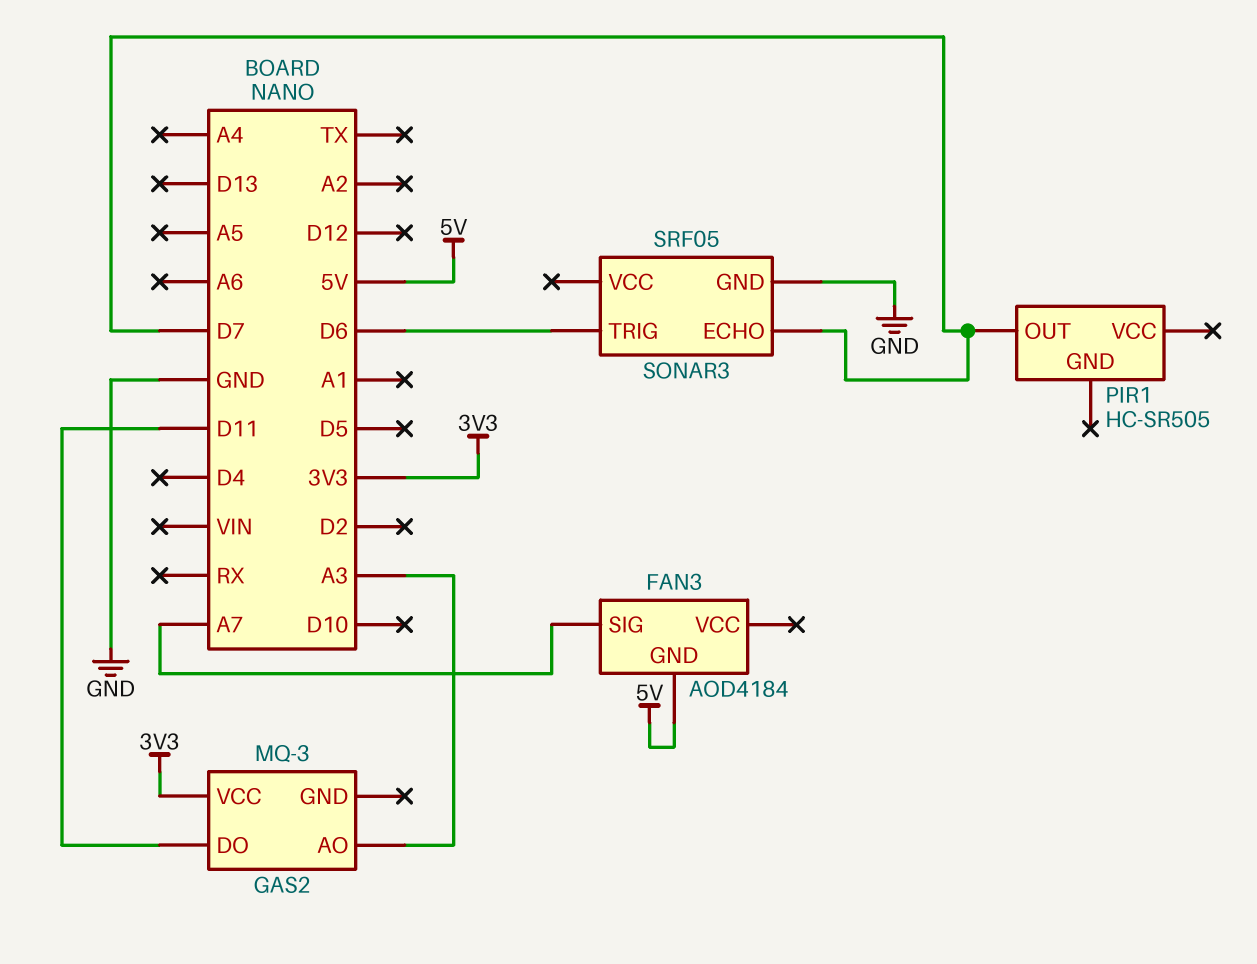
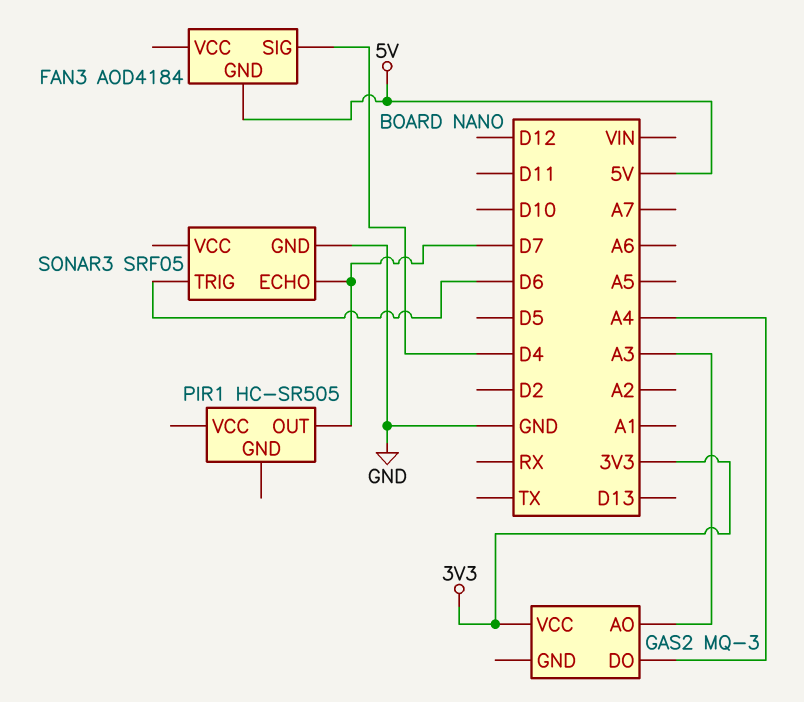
FAN3 pin SIG: A7 -> D4
GAS2 pin DO: D11 -> A4

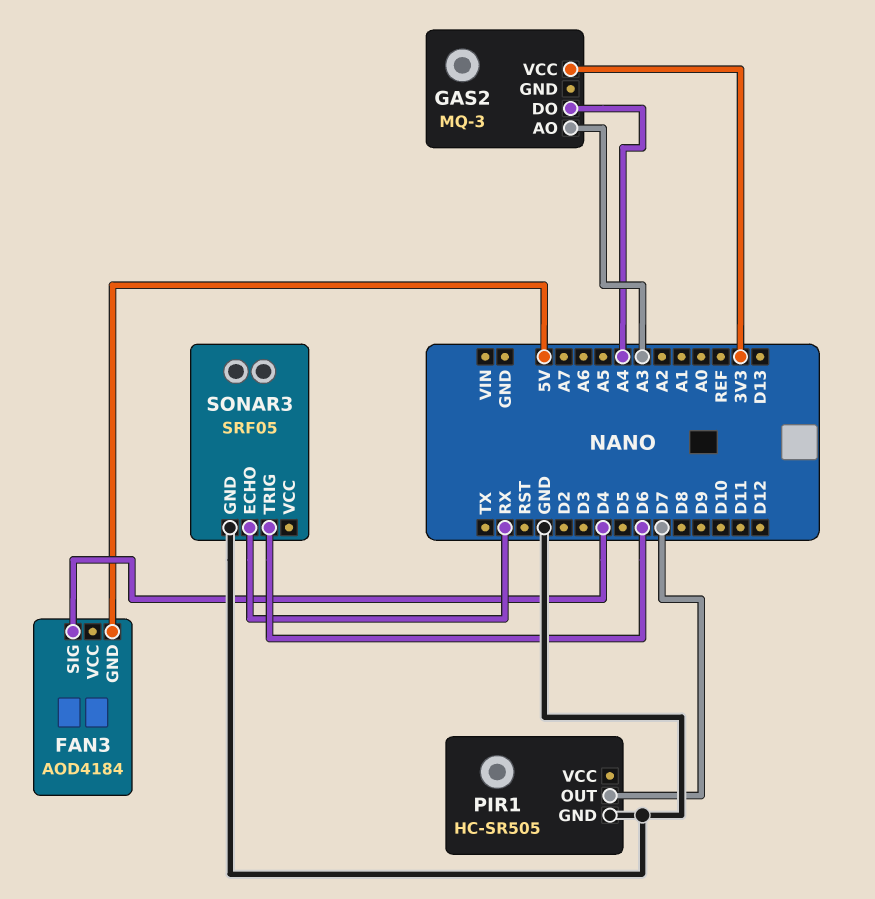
PIR1 pin GND: none -> GND
SONAR3 pin ECHO: D7 -> RX

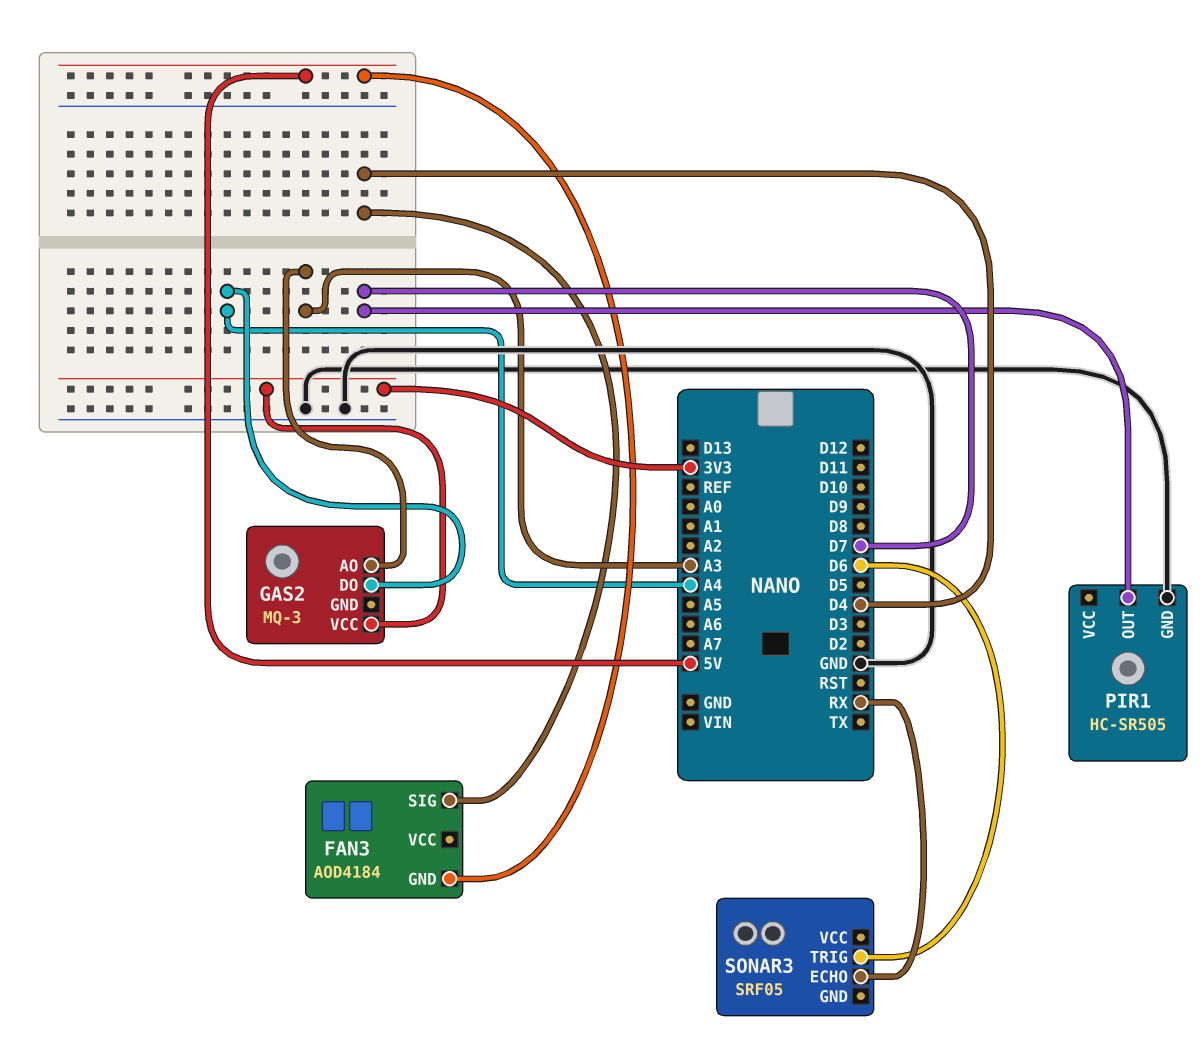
SONAR3 pin GND: GND -> none

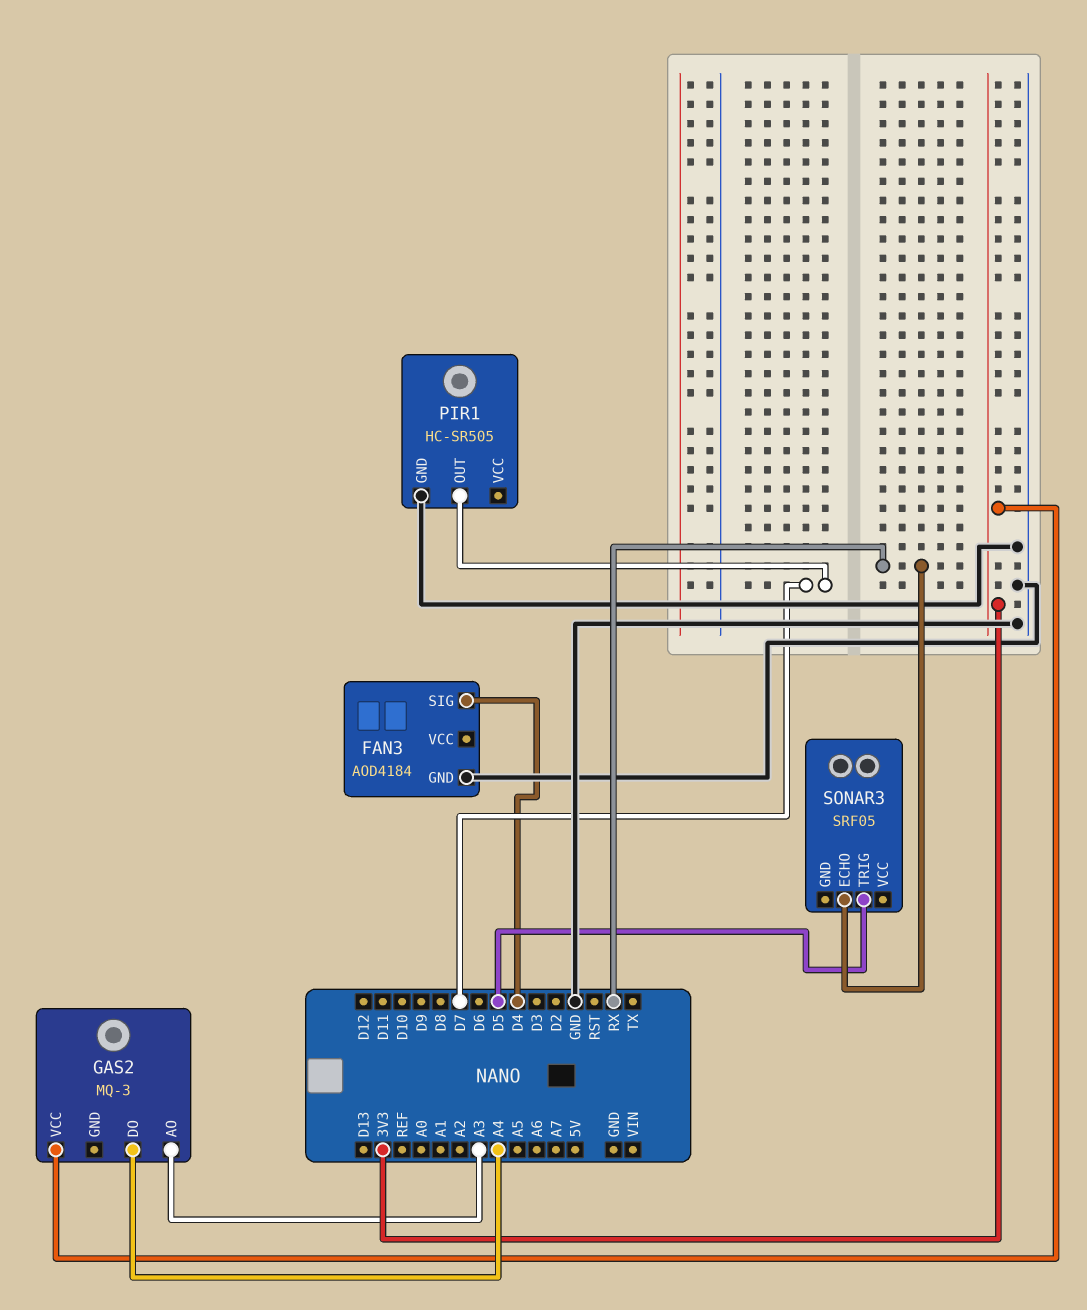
FAN3 pin GND: 5V -> GND
SONAR3 pin TRIG: D6 -> D5

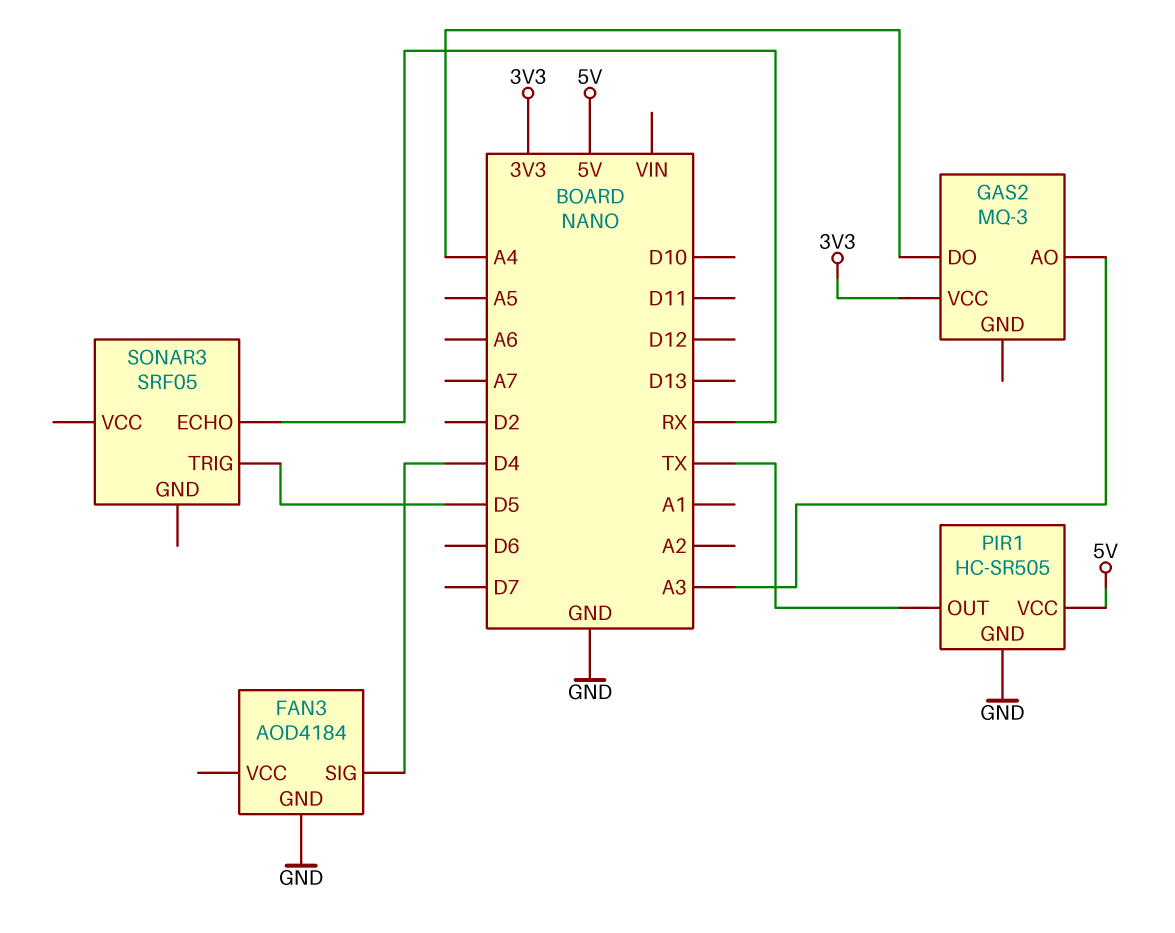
PIR1 pin OUT: D7 -> TX
PIR1 pin VCC: none -> 5V

